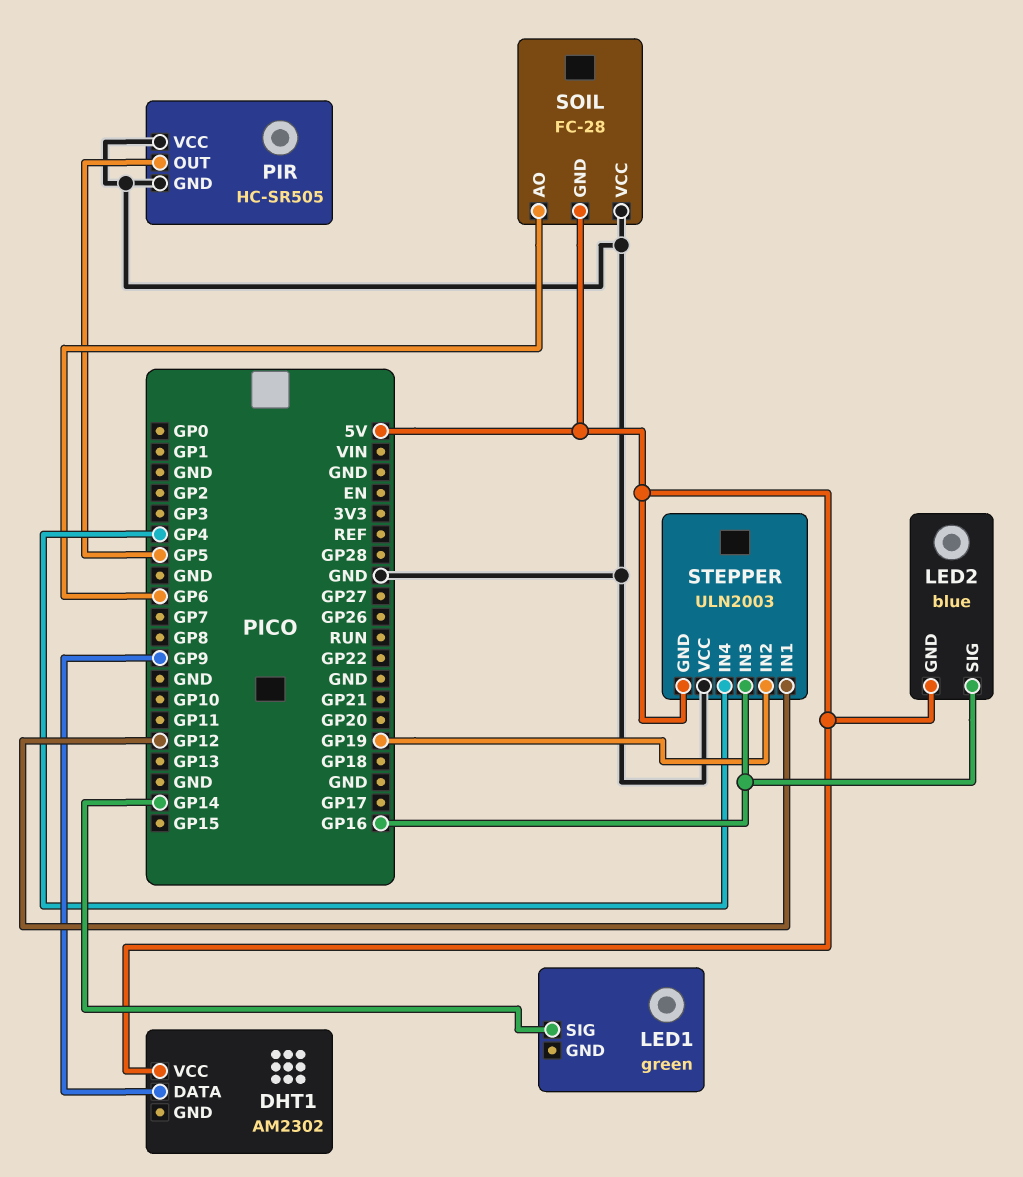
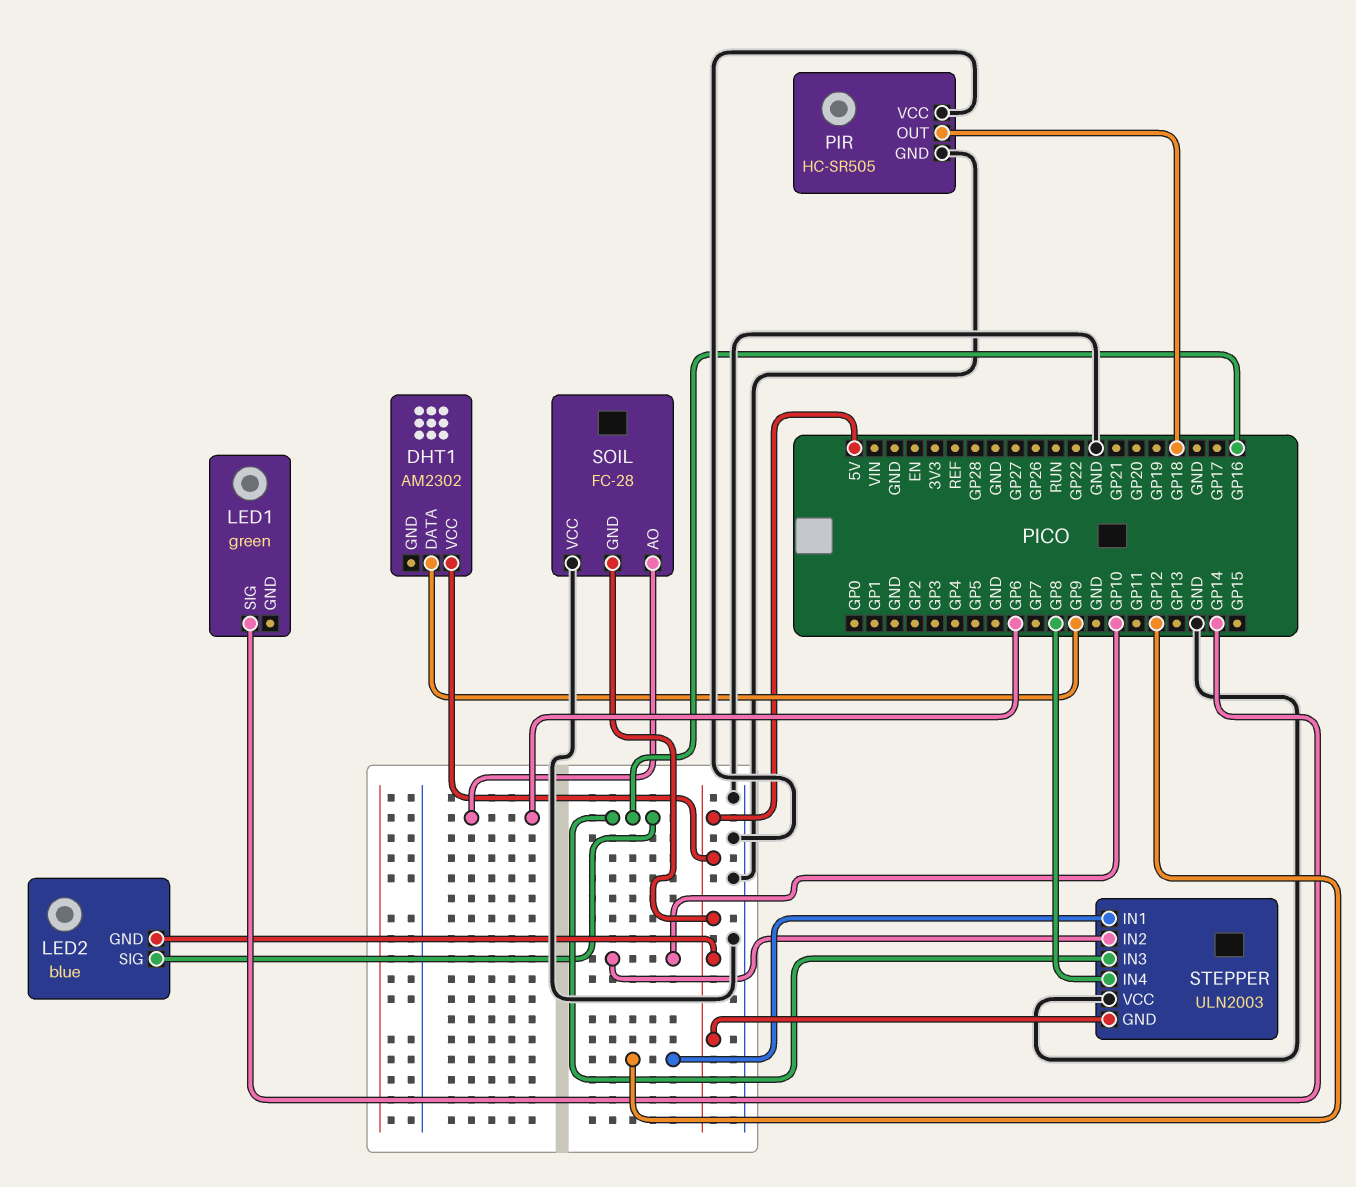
PIR pin OUT: GP5 -> GP18
STEPPER pin IN2: GP19 -> GP10
STEPPER pin IN4: GP4 -> GP8

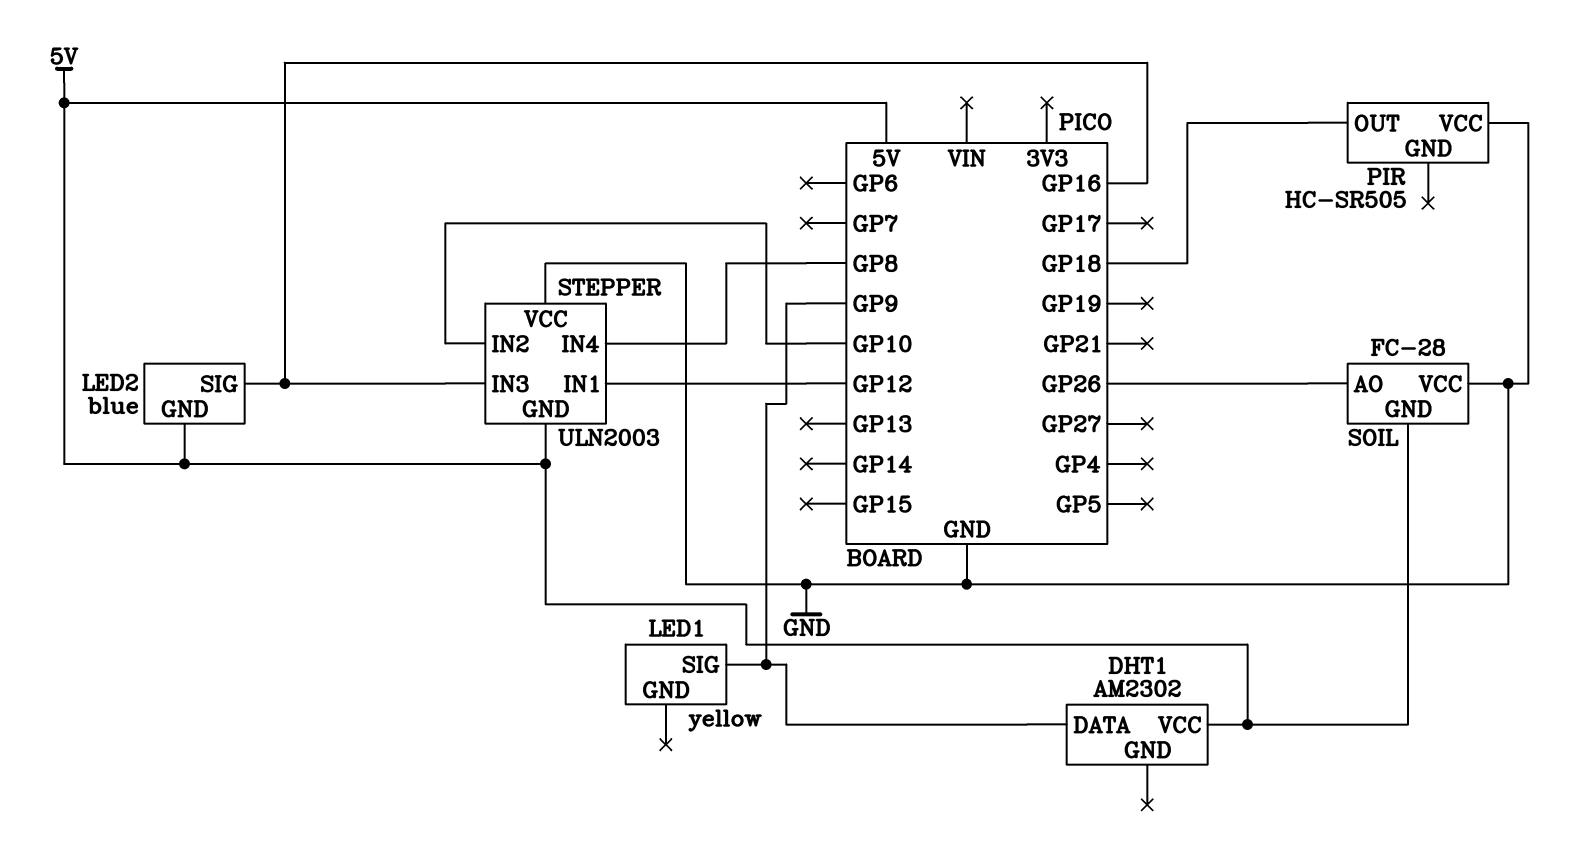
LED1: green -> yellow
LED1 pin SIG: GP14 -> GP9
PIR pin GND: GND -> none
SOIL pin AO: GP6 -> GP26

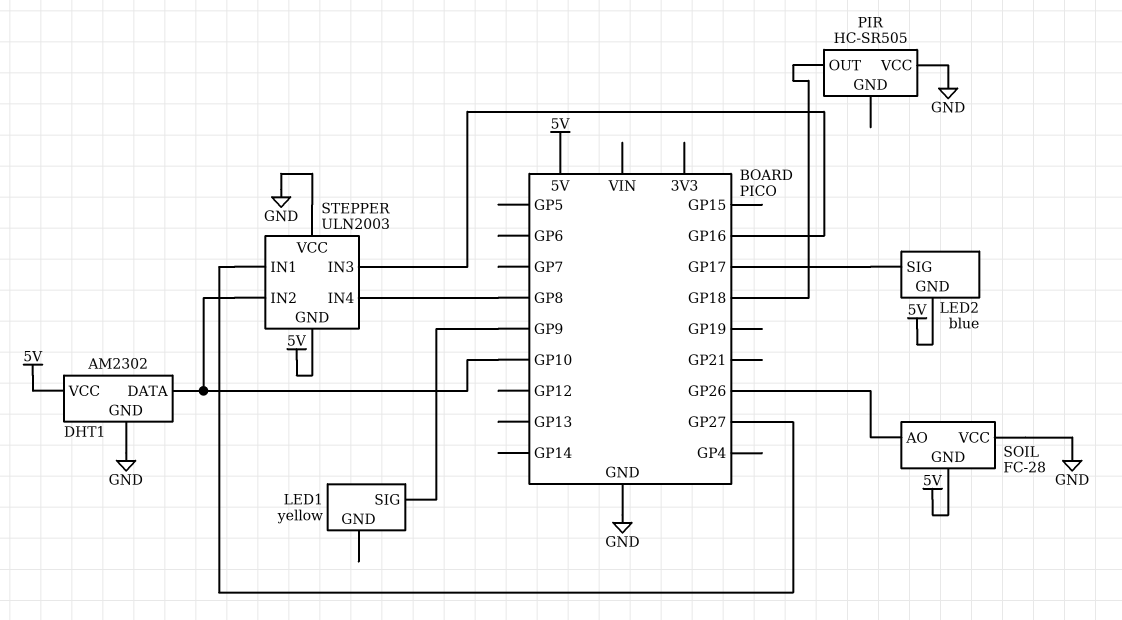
DHT1 pin DATA: GP9 -> GP10
DHT1 pin GND: none -> GND
LED2 pin SIG: GP16 -> GP17
STEPPER pin IN1: GP12 -> GP27

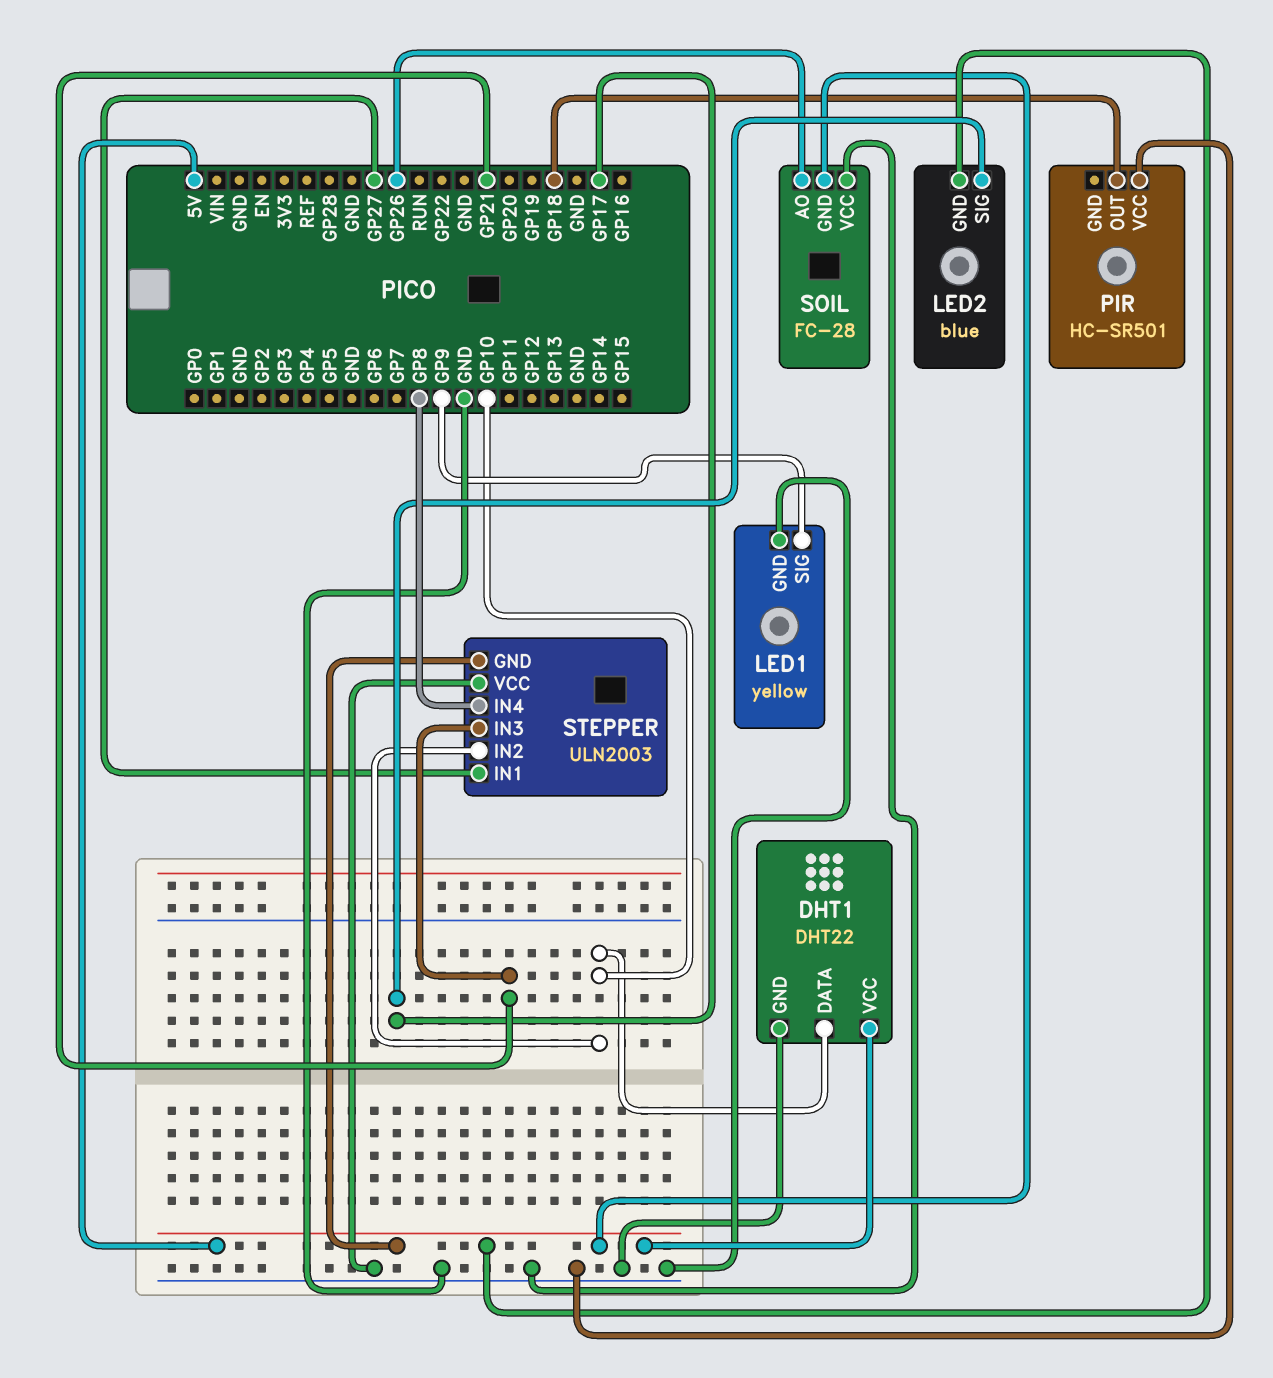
DHT1: AM2302 -> DHT22
LED1 pin GND: none -> GND
PIR: HC-SR505 -> HC-SR501
STEPPER pin IN3: GP16 -> GP21

